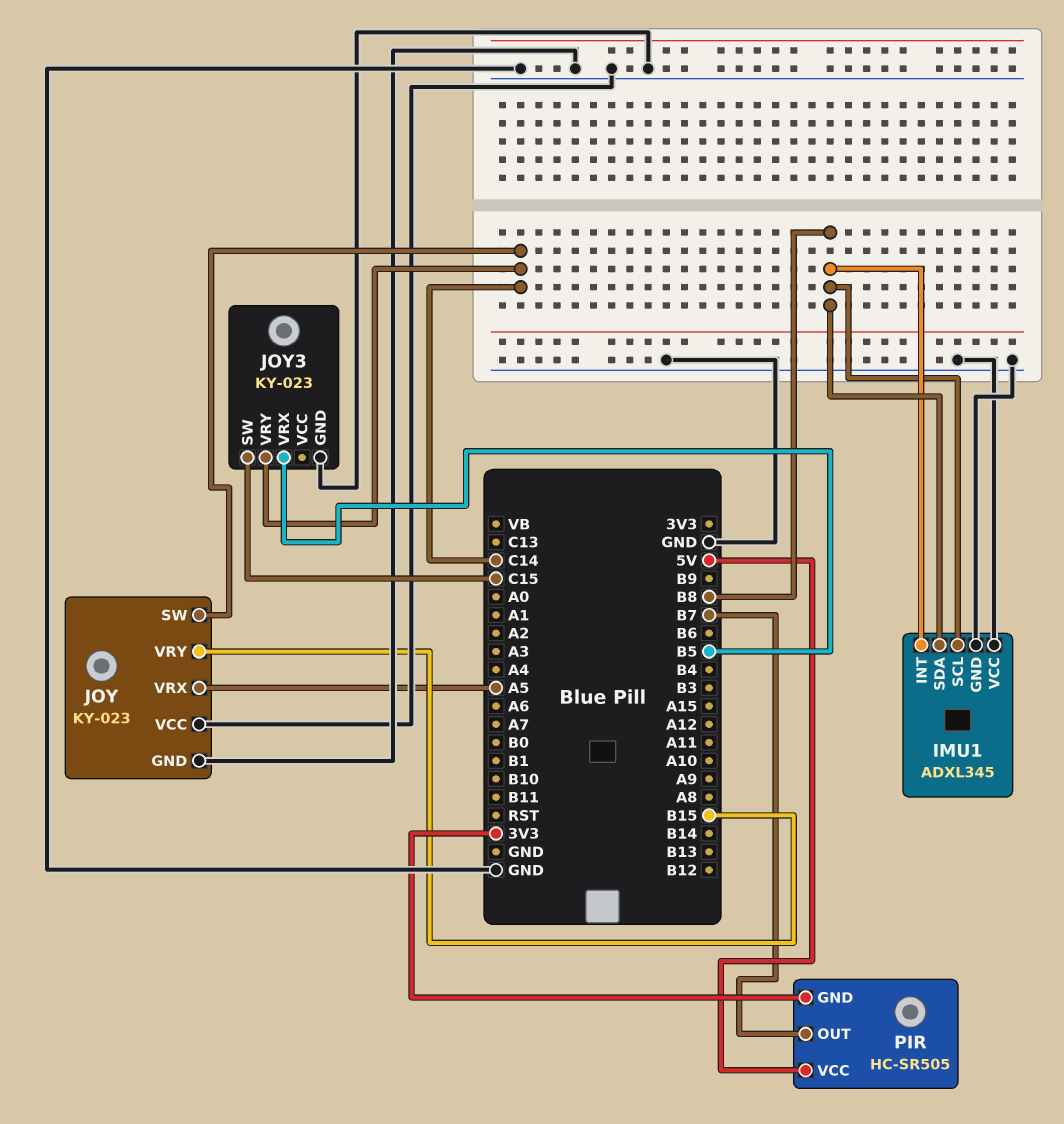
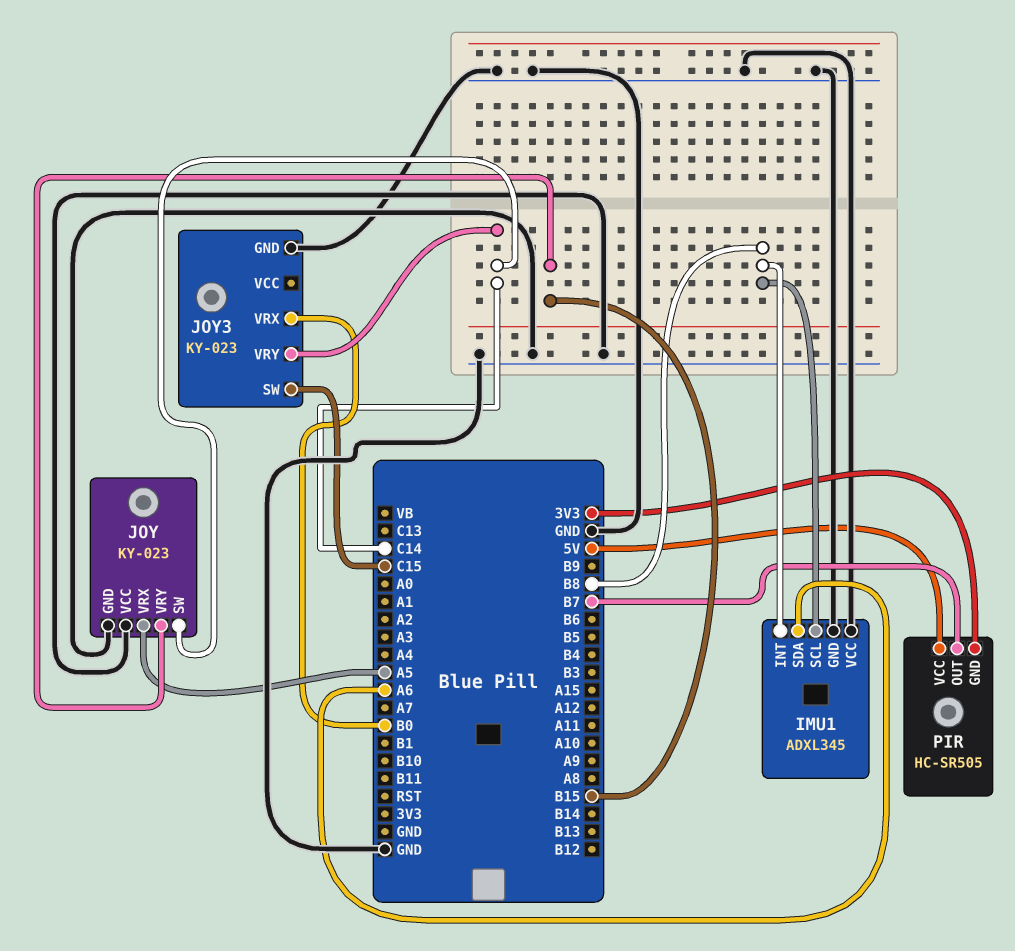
IMU1 pin SDA: B8 -> A6
JOY3 pin VRX: B5 -> B0

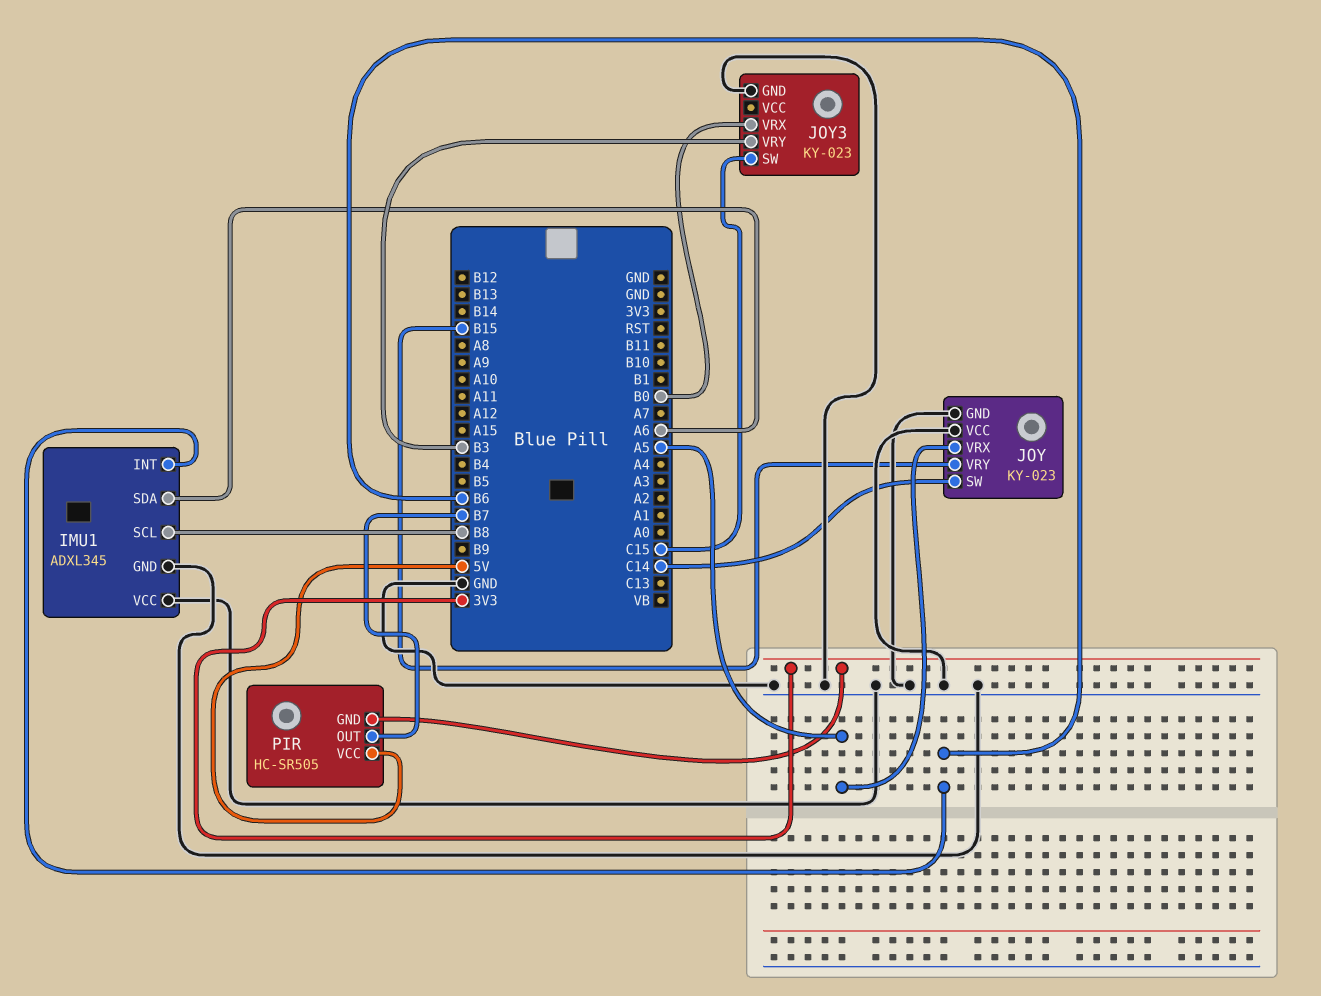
IMU1 pin INT: B8 -> B6
JOY3 pin VRY: C14 -> B3

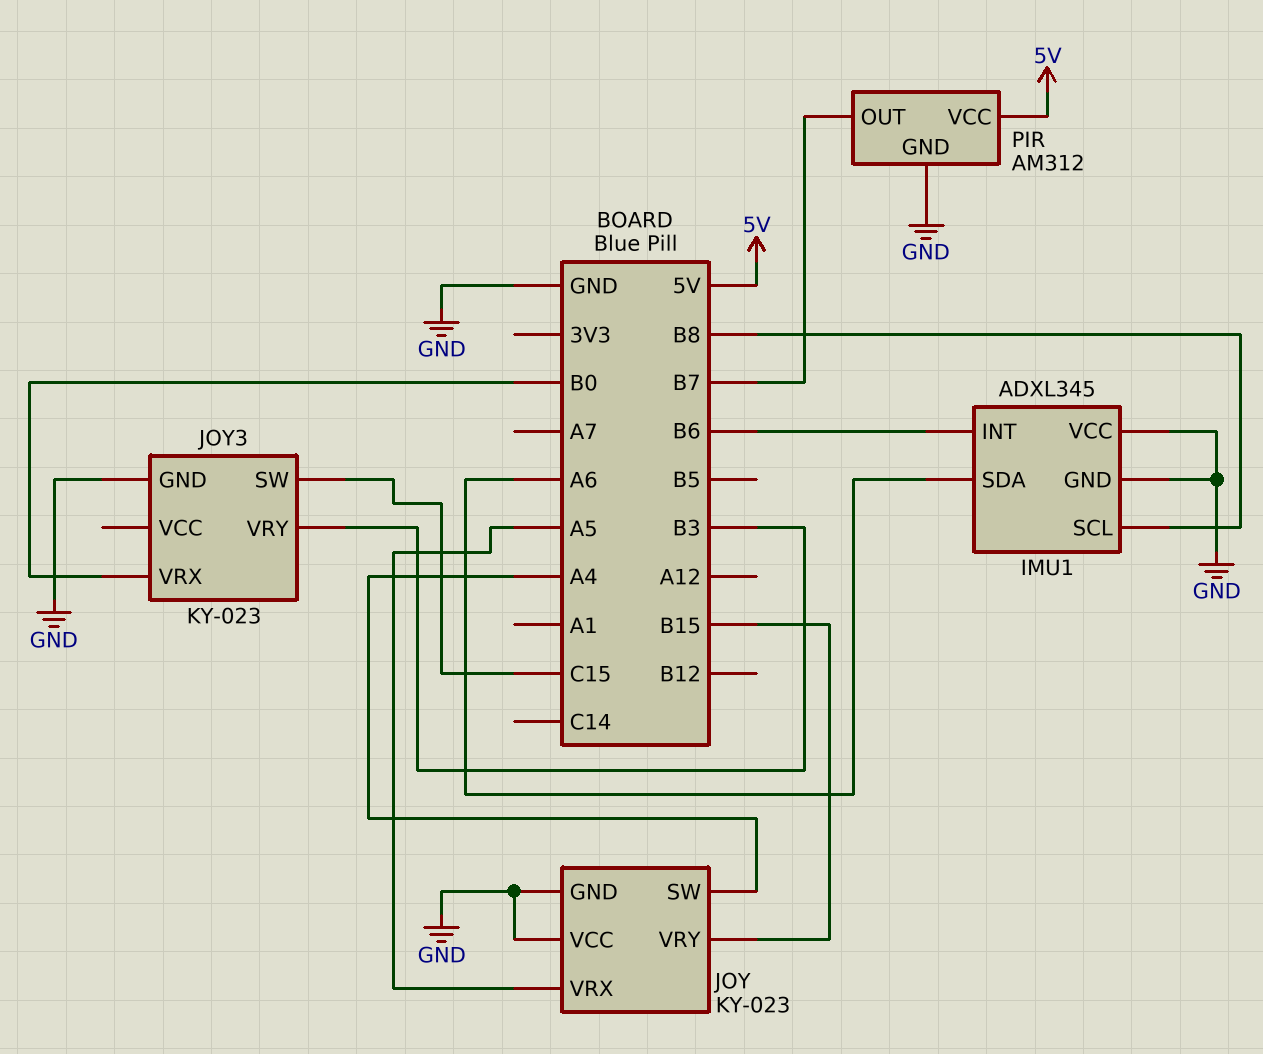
JOY pin SW: C14 -> A4
PIR: HC-SR505 -> AM312
PIR pin GND: 3V3 -> GND

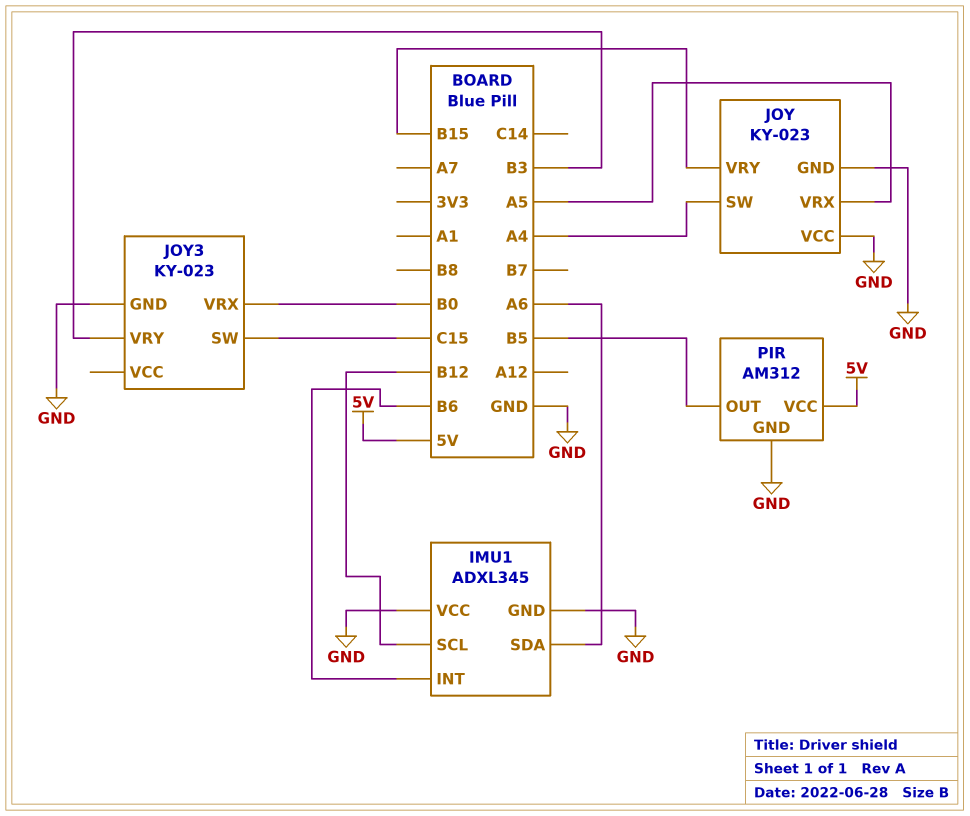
IMU1 pin SCL: B8 -> B12
PIR pin OUT: B7 -> B5

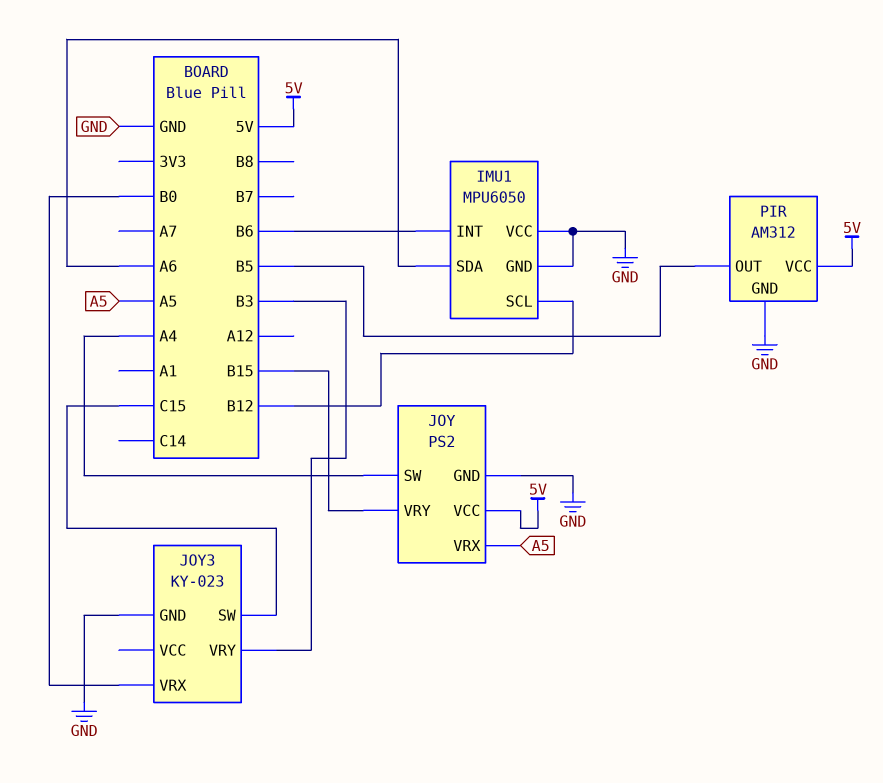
IMU1: ADXL345 -> MPU6050
JOY: KY-023 -> PS2
JOY pin VCC: GND -> 5V

